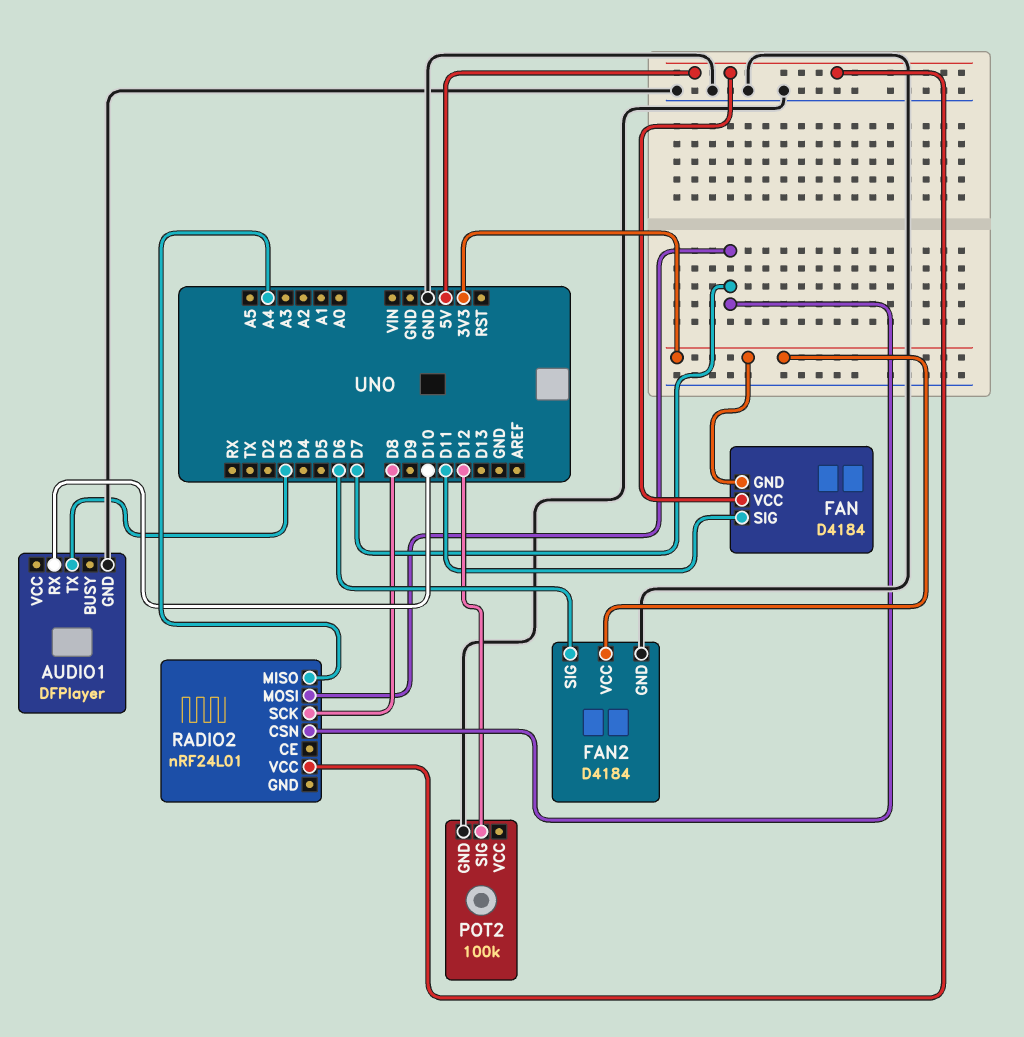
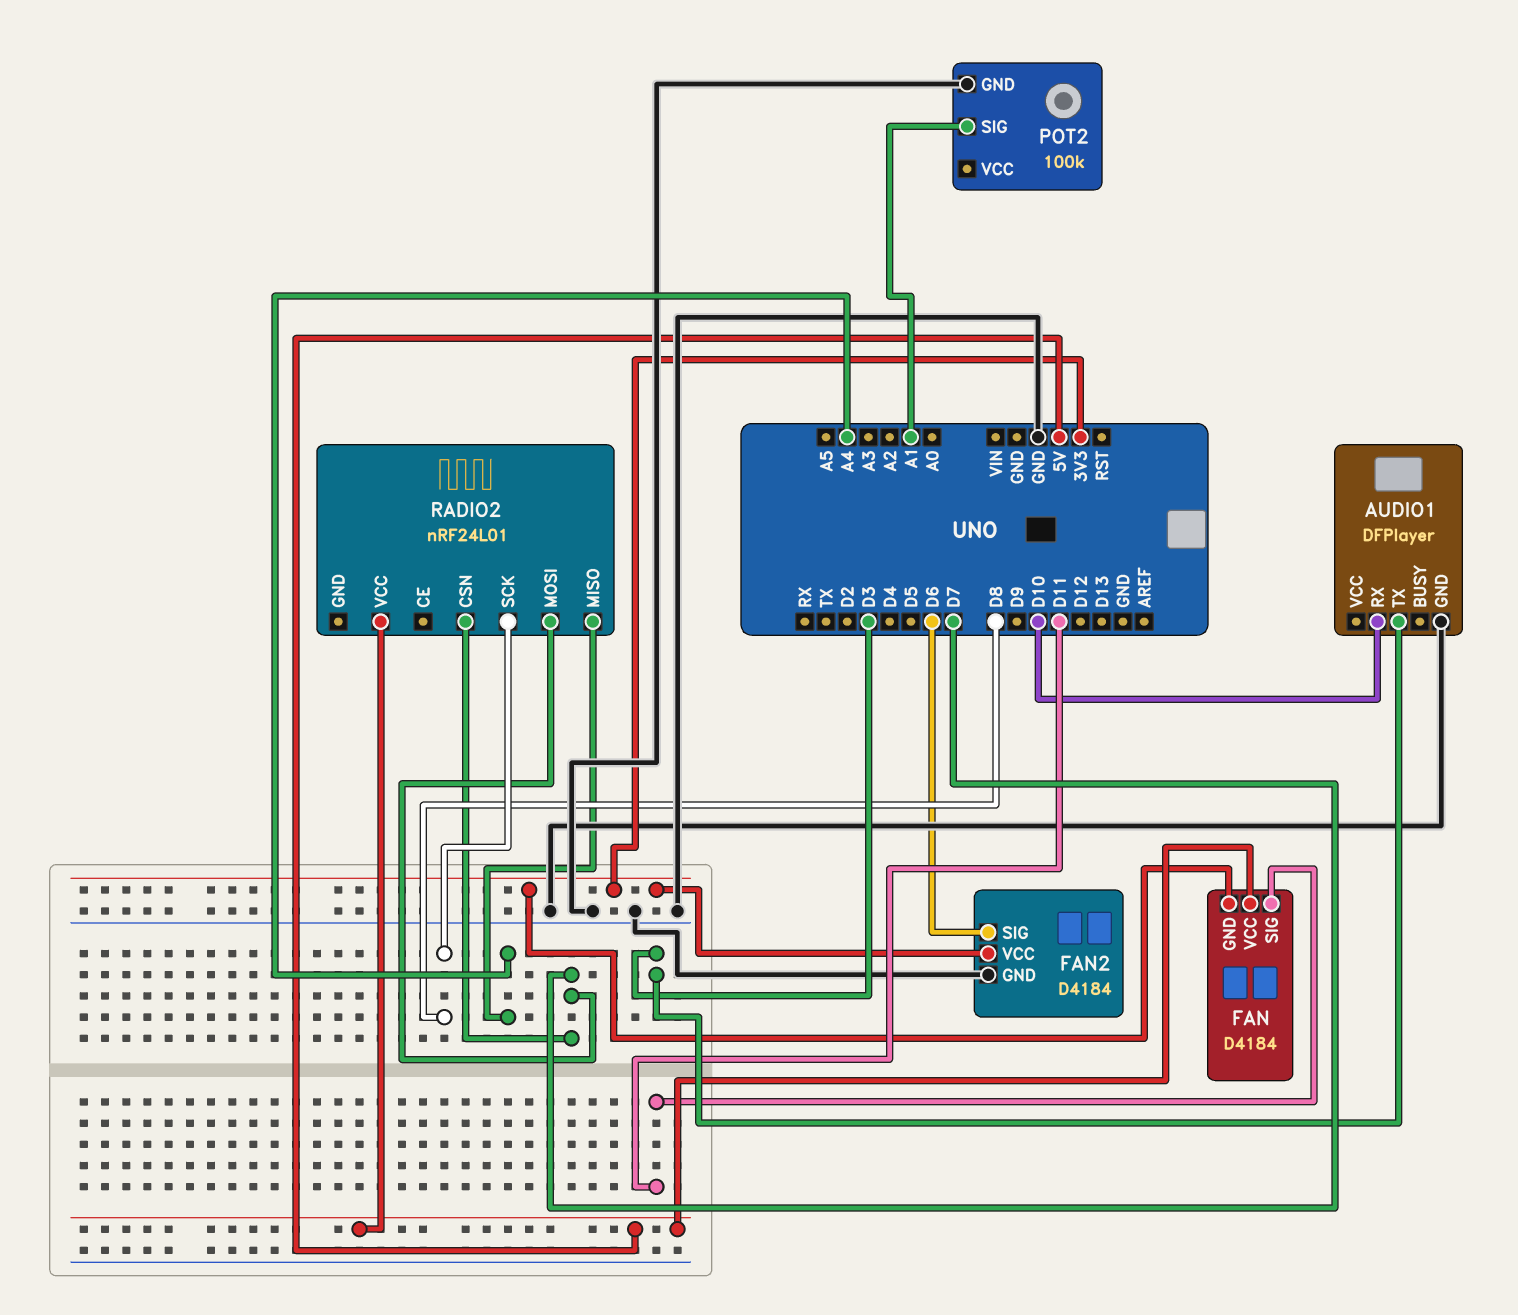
POT2 pin SIG: D12 -> A1

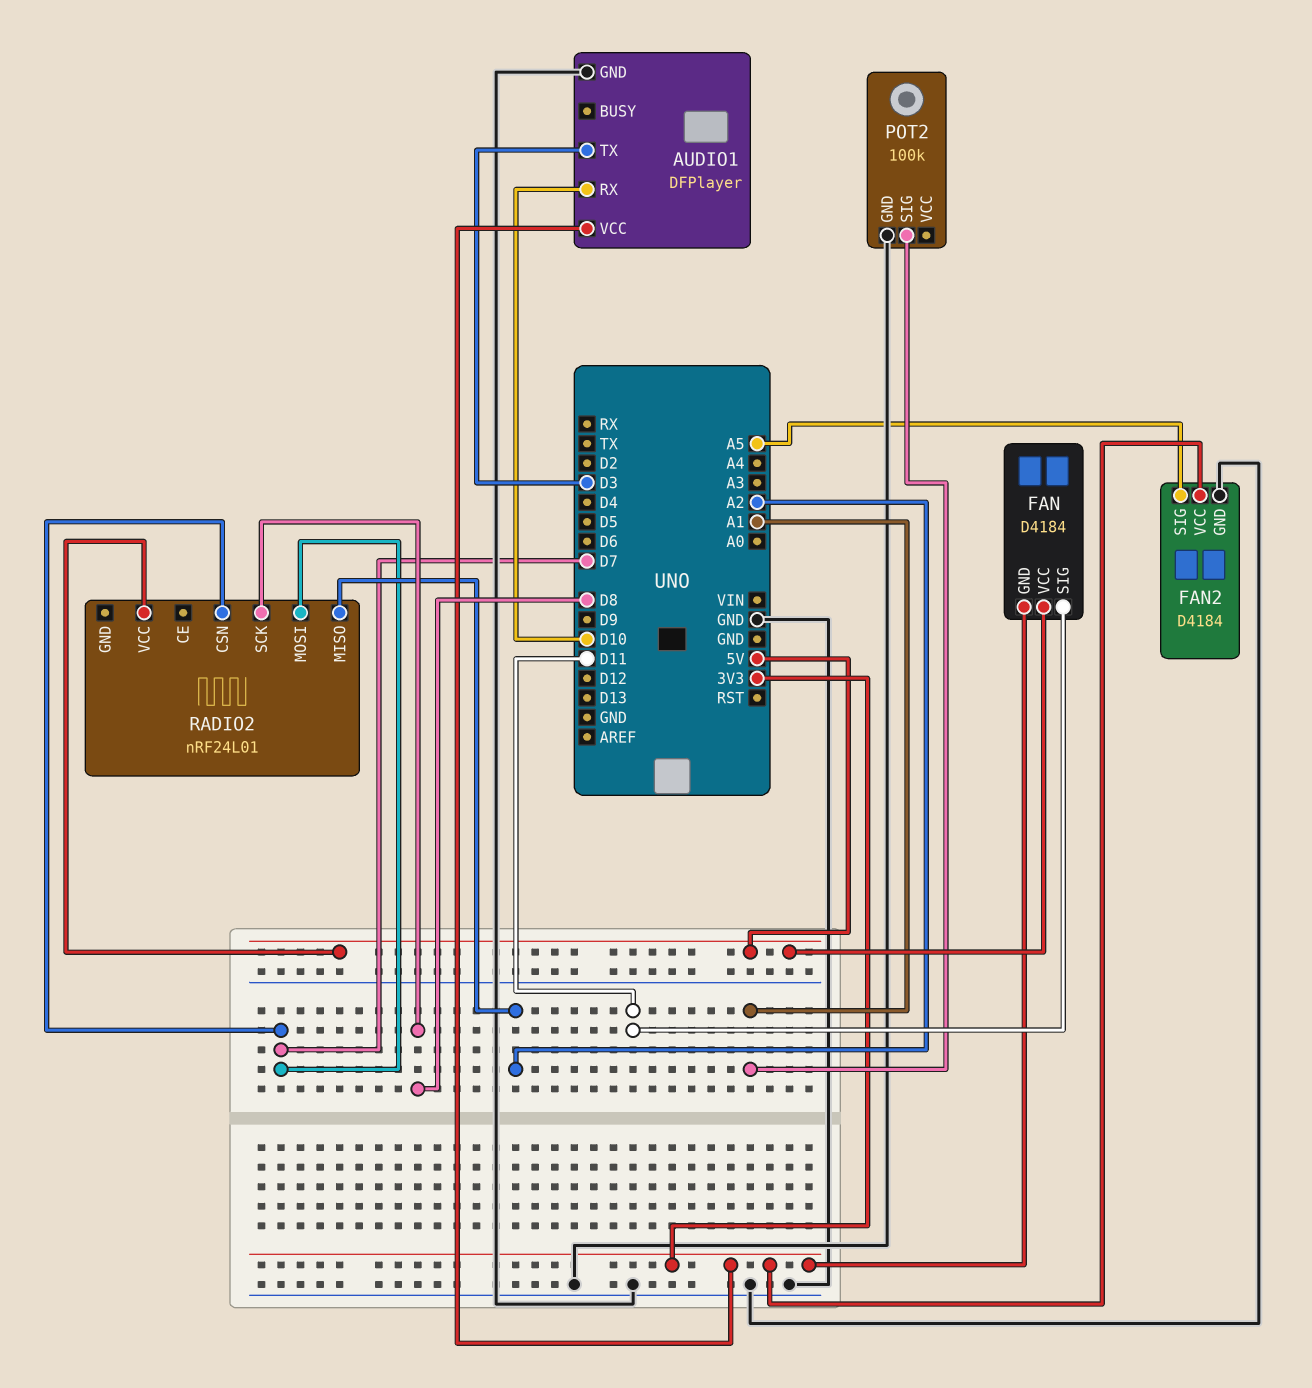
AUDIO1 pin VCC: none -> 3V3
FAN2 pin SIG: D6 -> A5
RADIO2 pin MISO: A4 -> A2

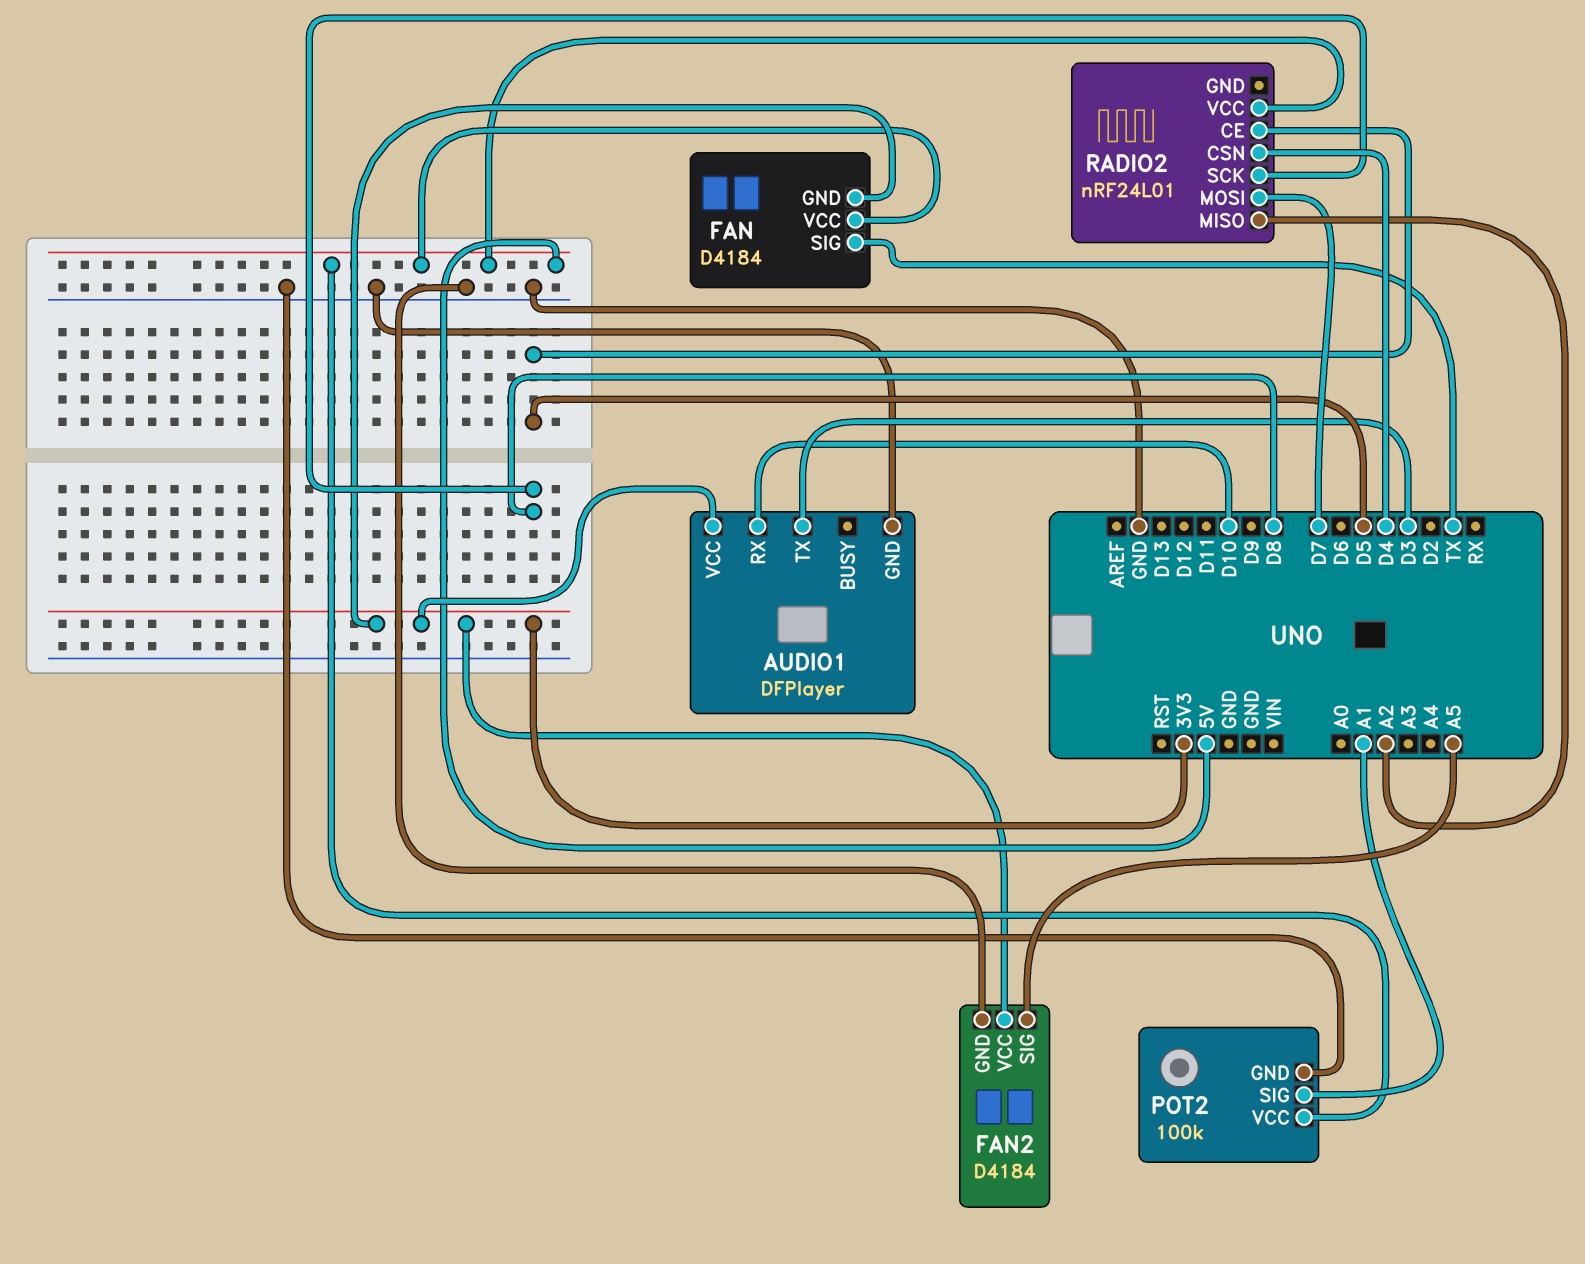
FAN pin SIG: D11 -> TX
POT2 pin VCC: none -> 5V
RADIO2 pin CE: none -> D5
RADIO2 pin CSN: D7 -> D4

